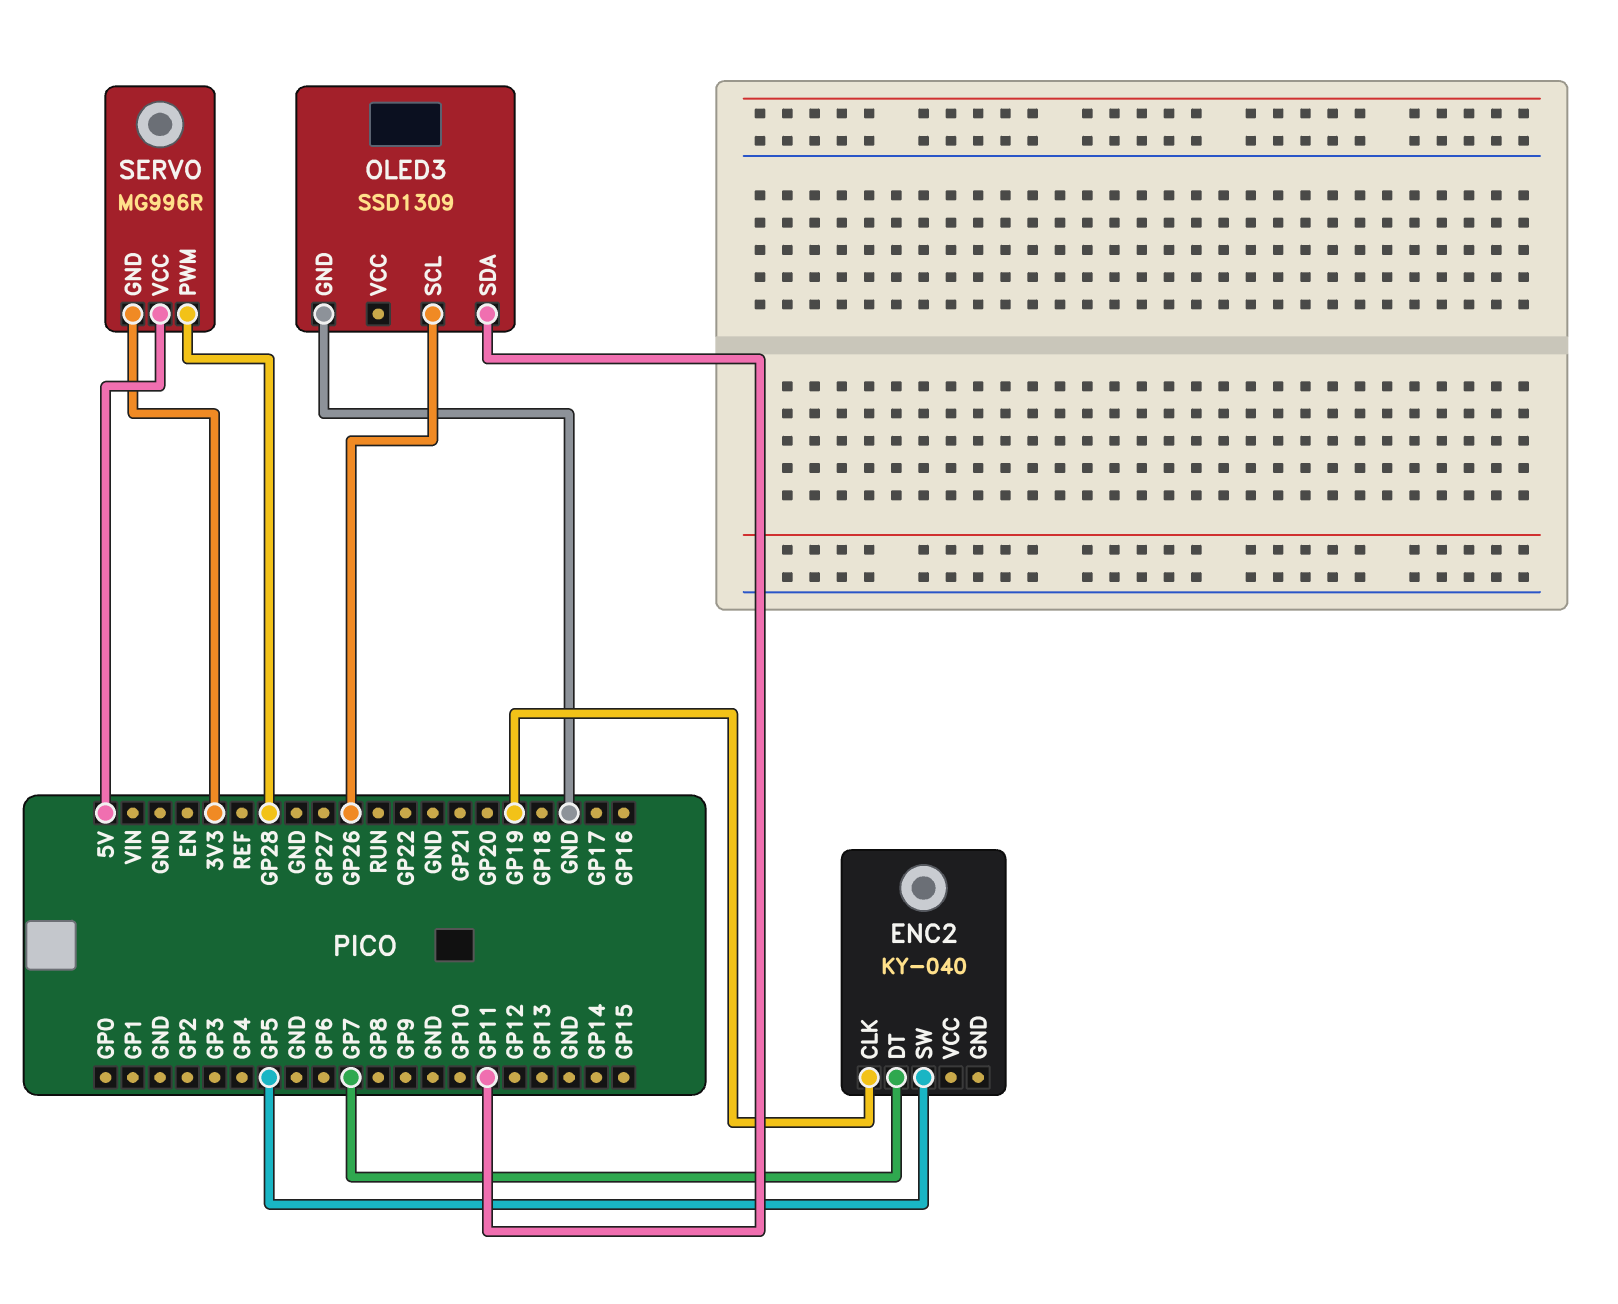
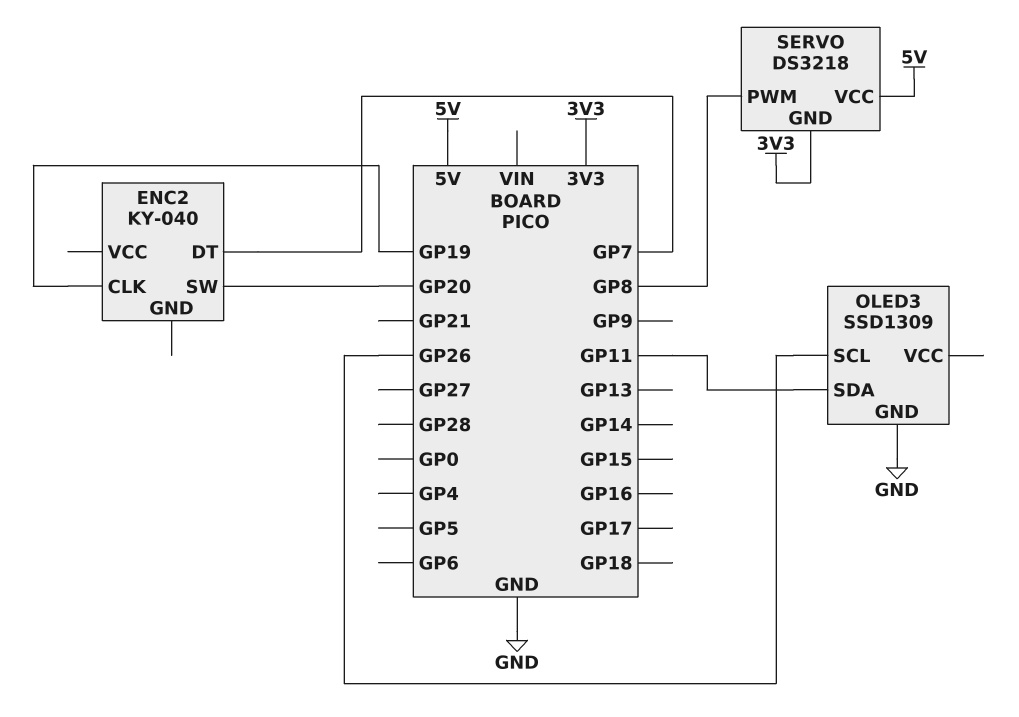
ENC2 pin SW: GP5 -> GP20
SERVO: MG996R -> DS3218
SERVO pin PWM: GP28 -> GP8

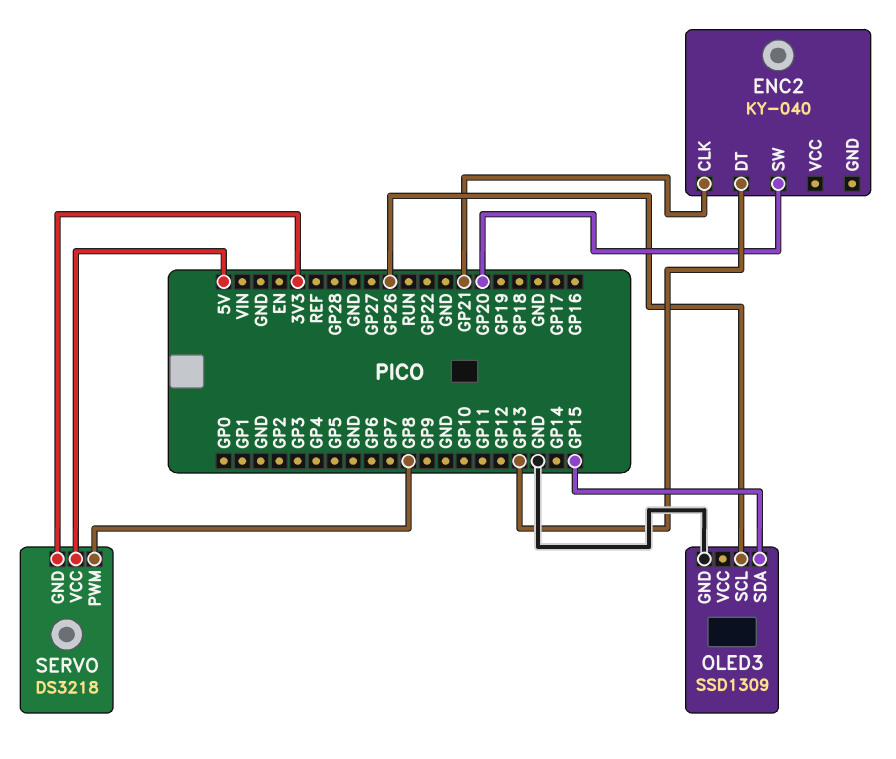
ENC2 pin CLK: GP19 -> GP21
ENC2 pin DT: GP7 -> GP13
OLED3 pin SDA: GP11 -> GP15

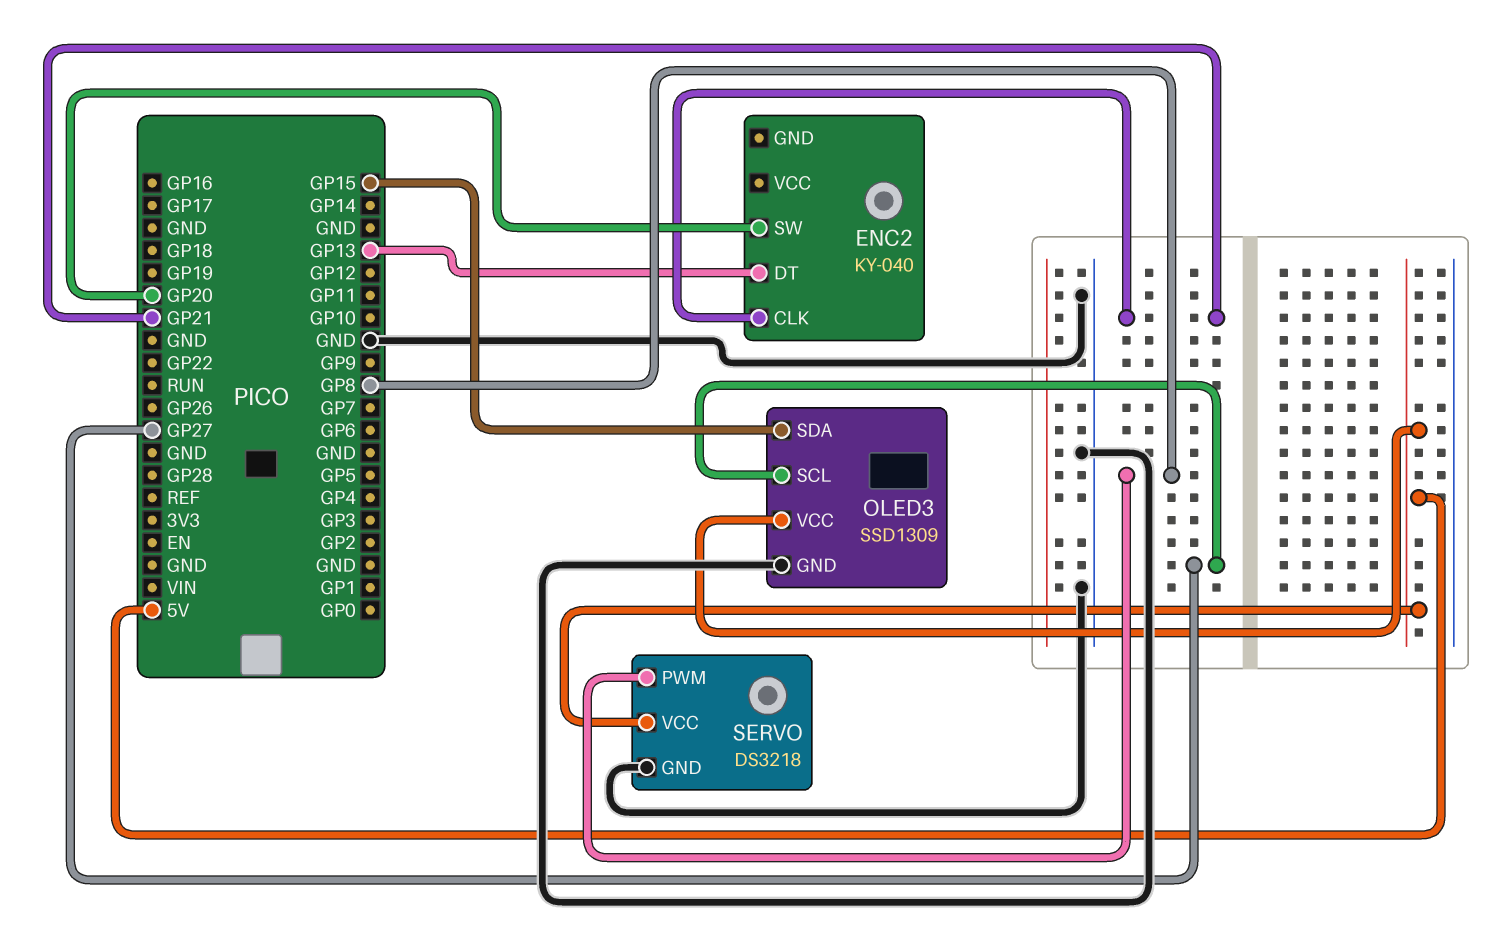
OLED3 pin SCL: GP26 -> GP27
OLED3 pin VCC: none -> 5V
SERVO pin GND: 3V3 -> GND

